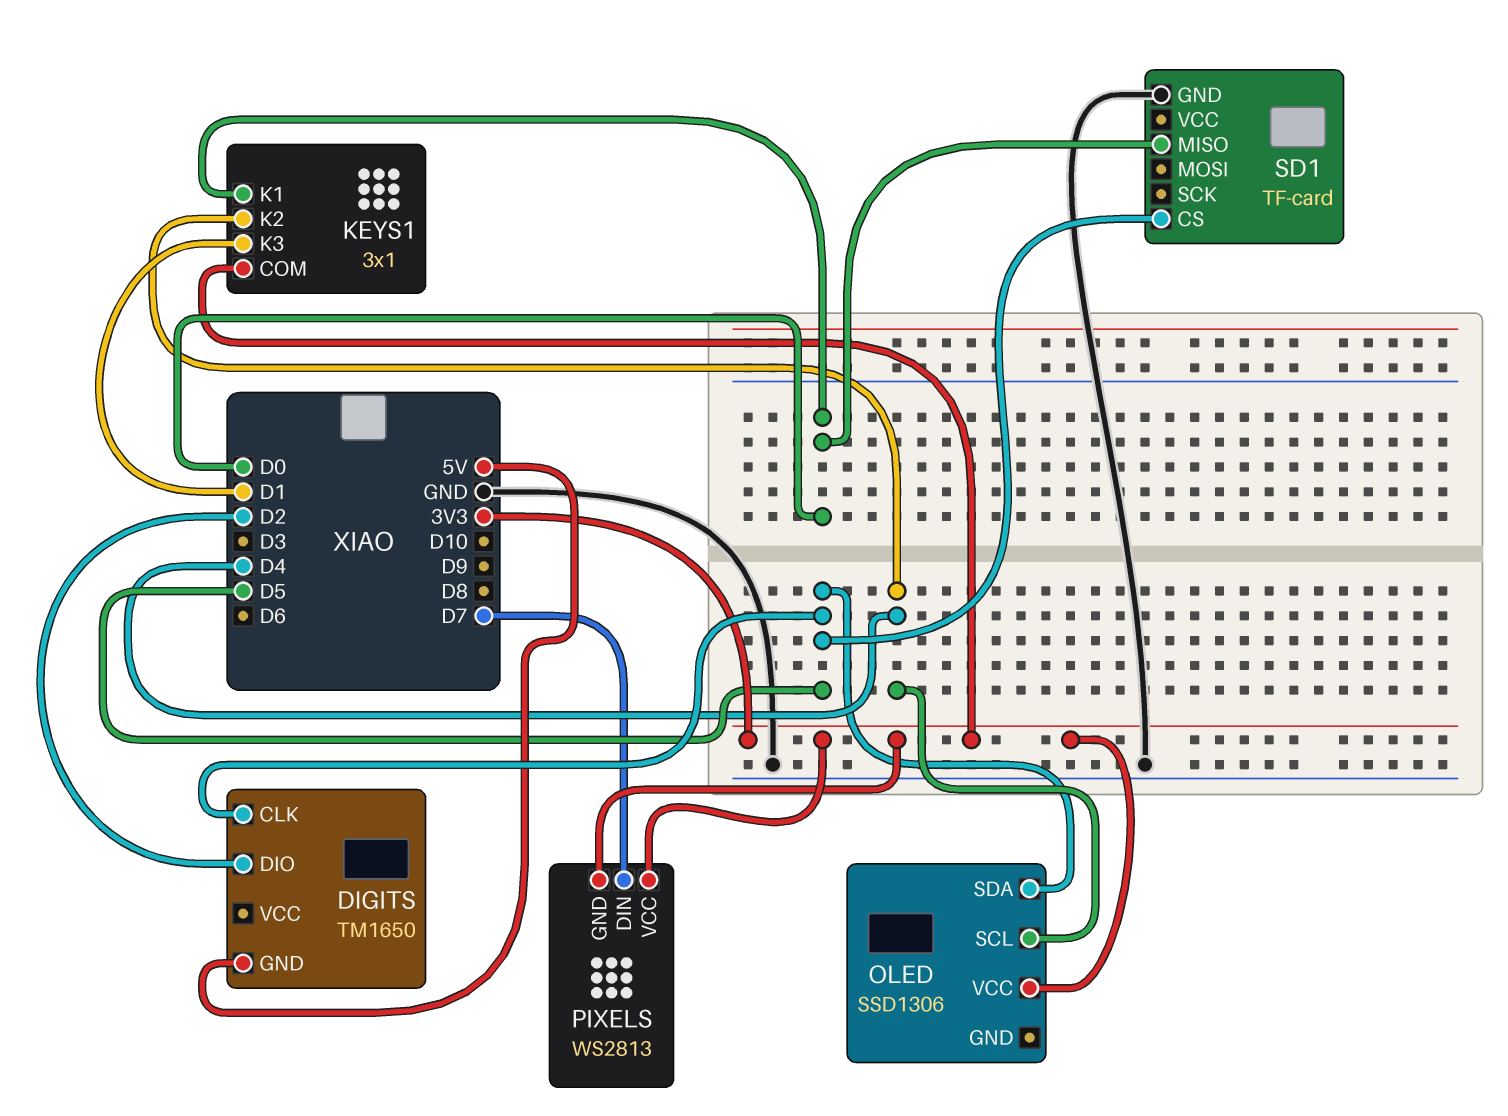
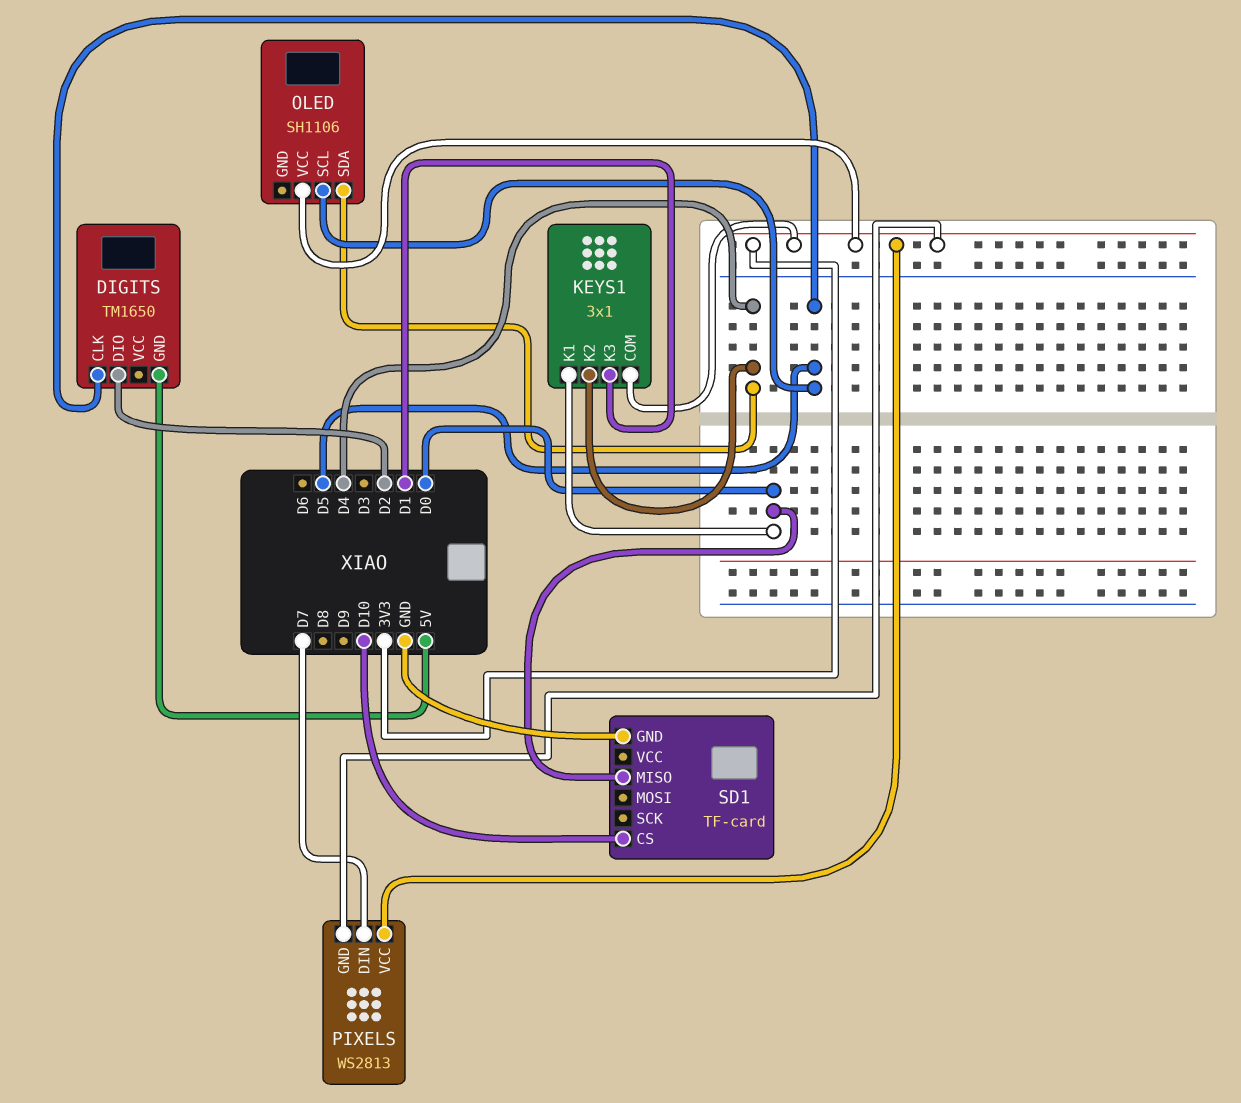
OLED: SSD1306 -> SH1106
OLED pin SCL: D4 -> D5
OLED pin SDA: D5 -> D4
SD1 pin CS: D5 -> D10

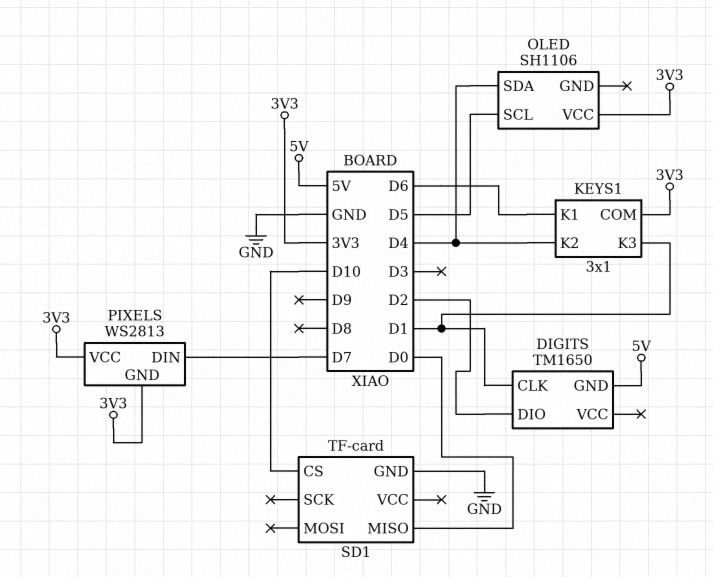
DIGITS pin CLK: D5 -> D1
KEYS1 pin K1: D0 -> D6

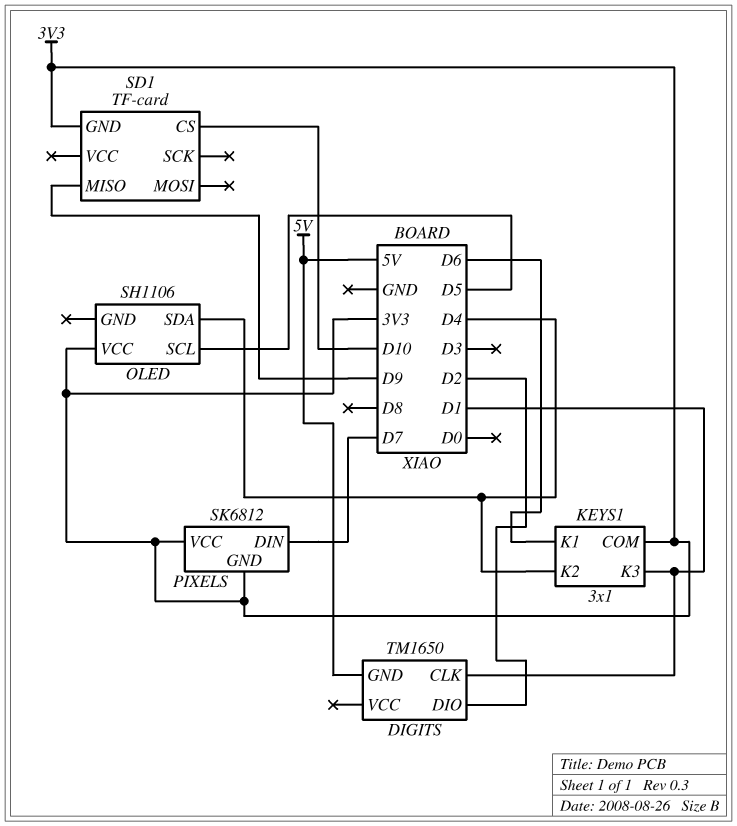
PIXELS: WS2813 -> SK6812
SD1 pin GND: GND -> 3V3
SD1 pin MISO: D0 -> D9

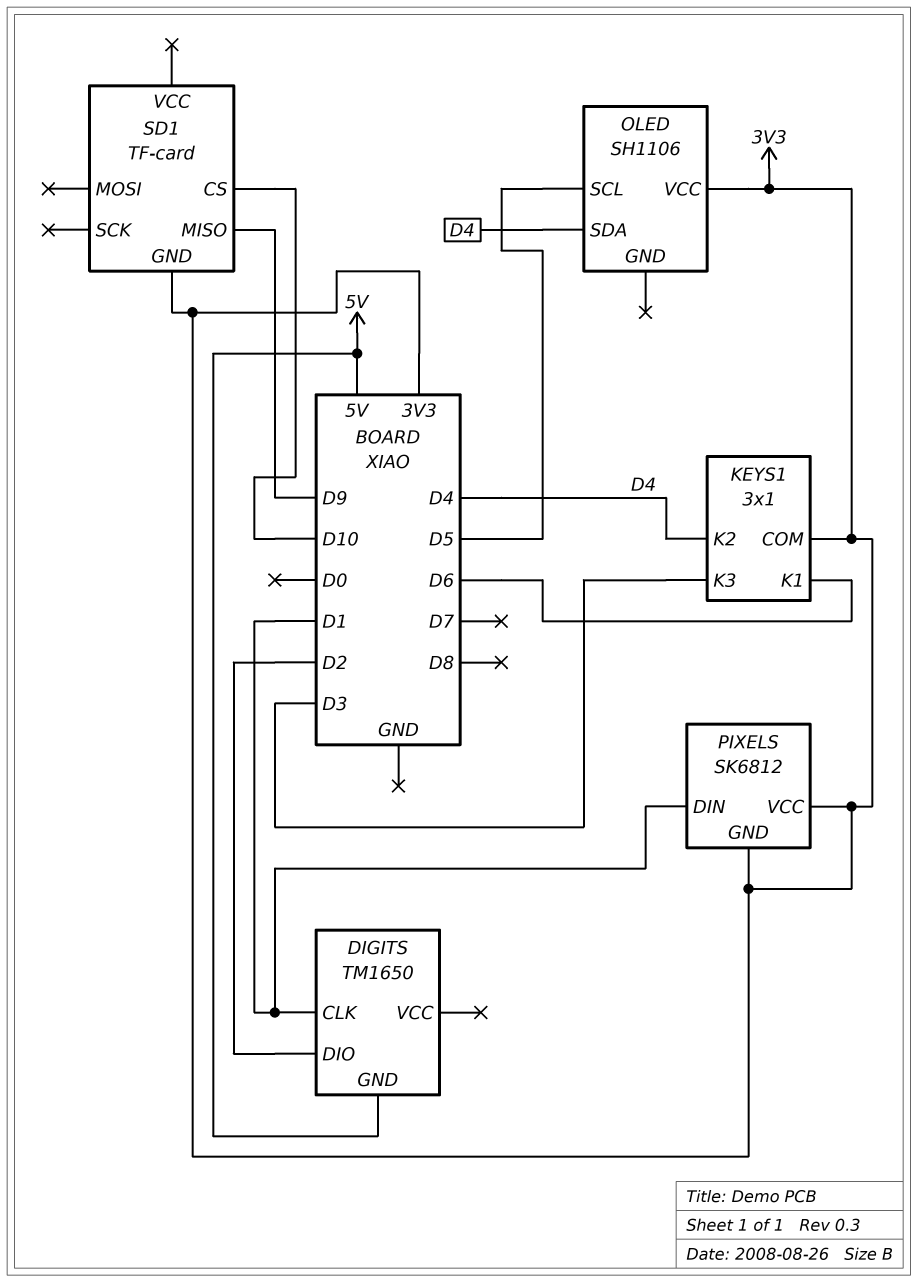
KEYS1 pin K3: D1 -> D3
PIXELS pin DIN: D7 -> D1

